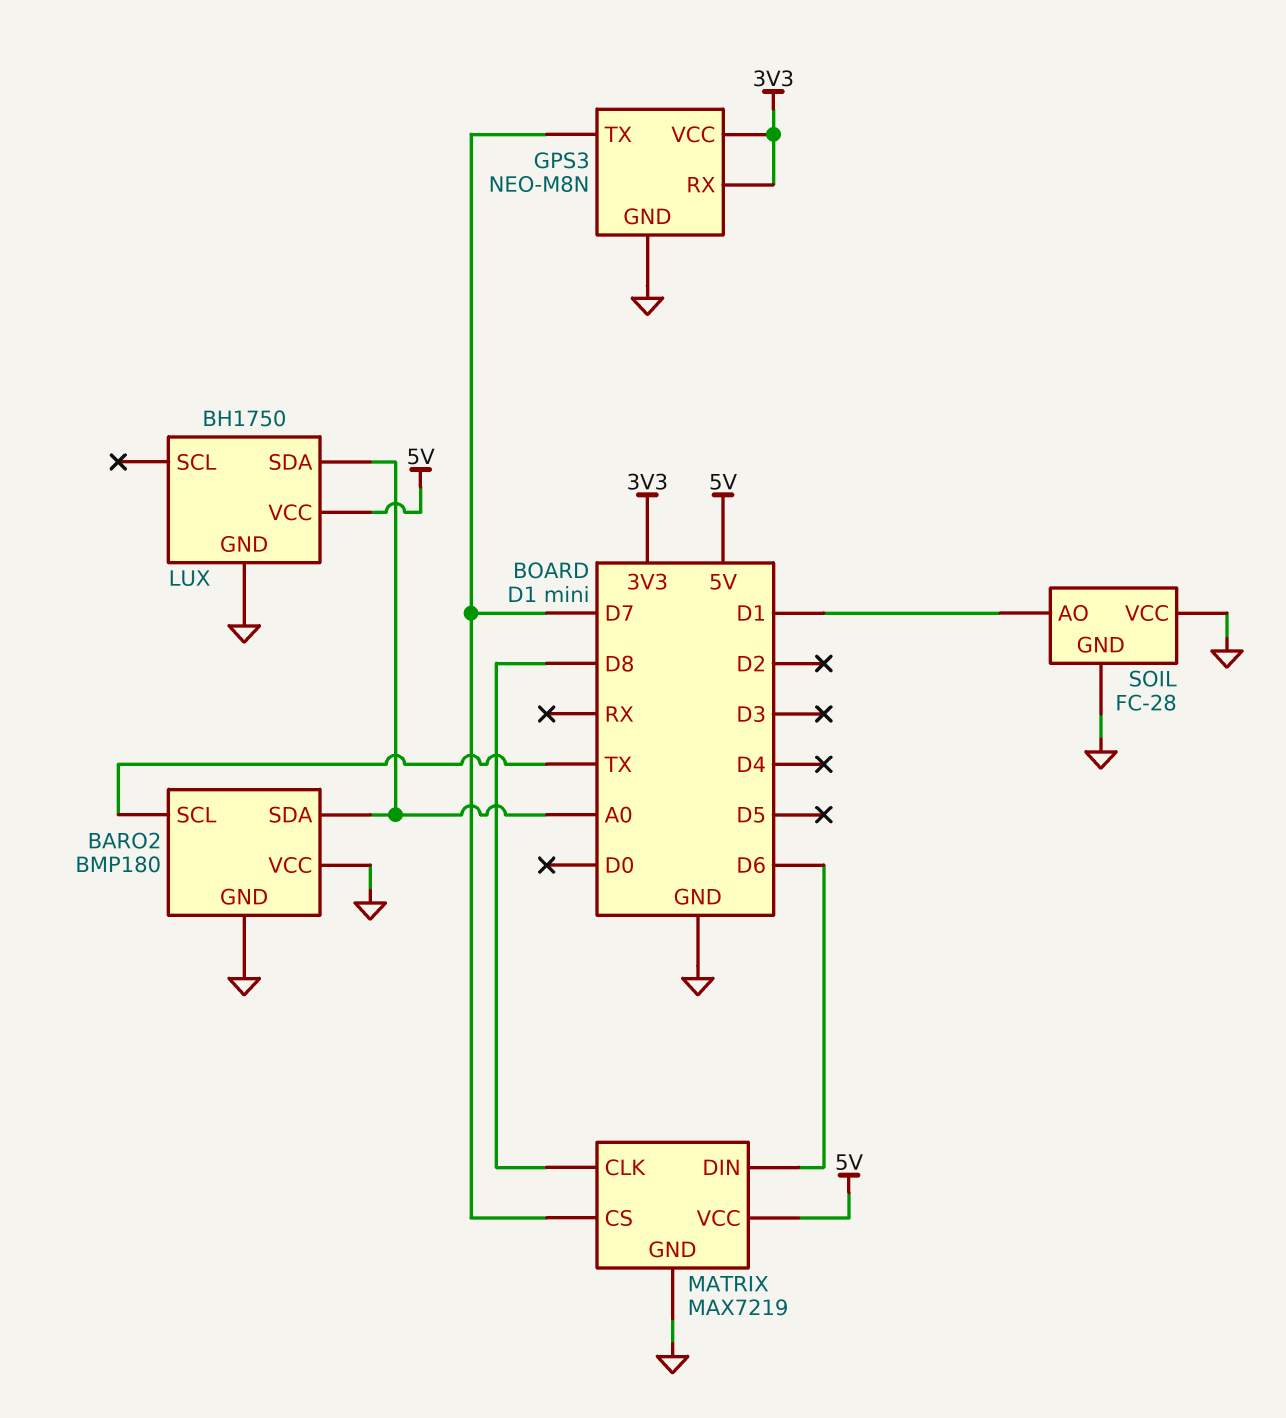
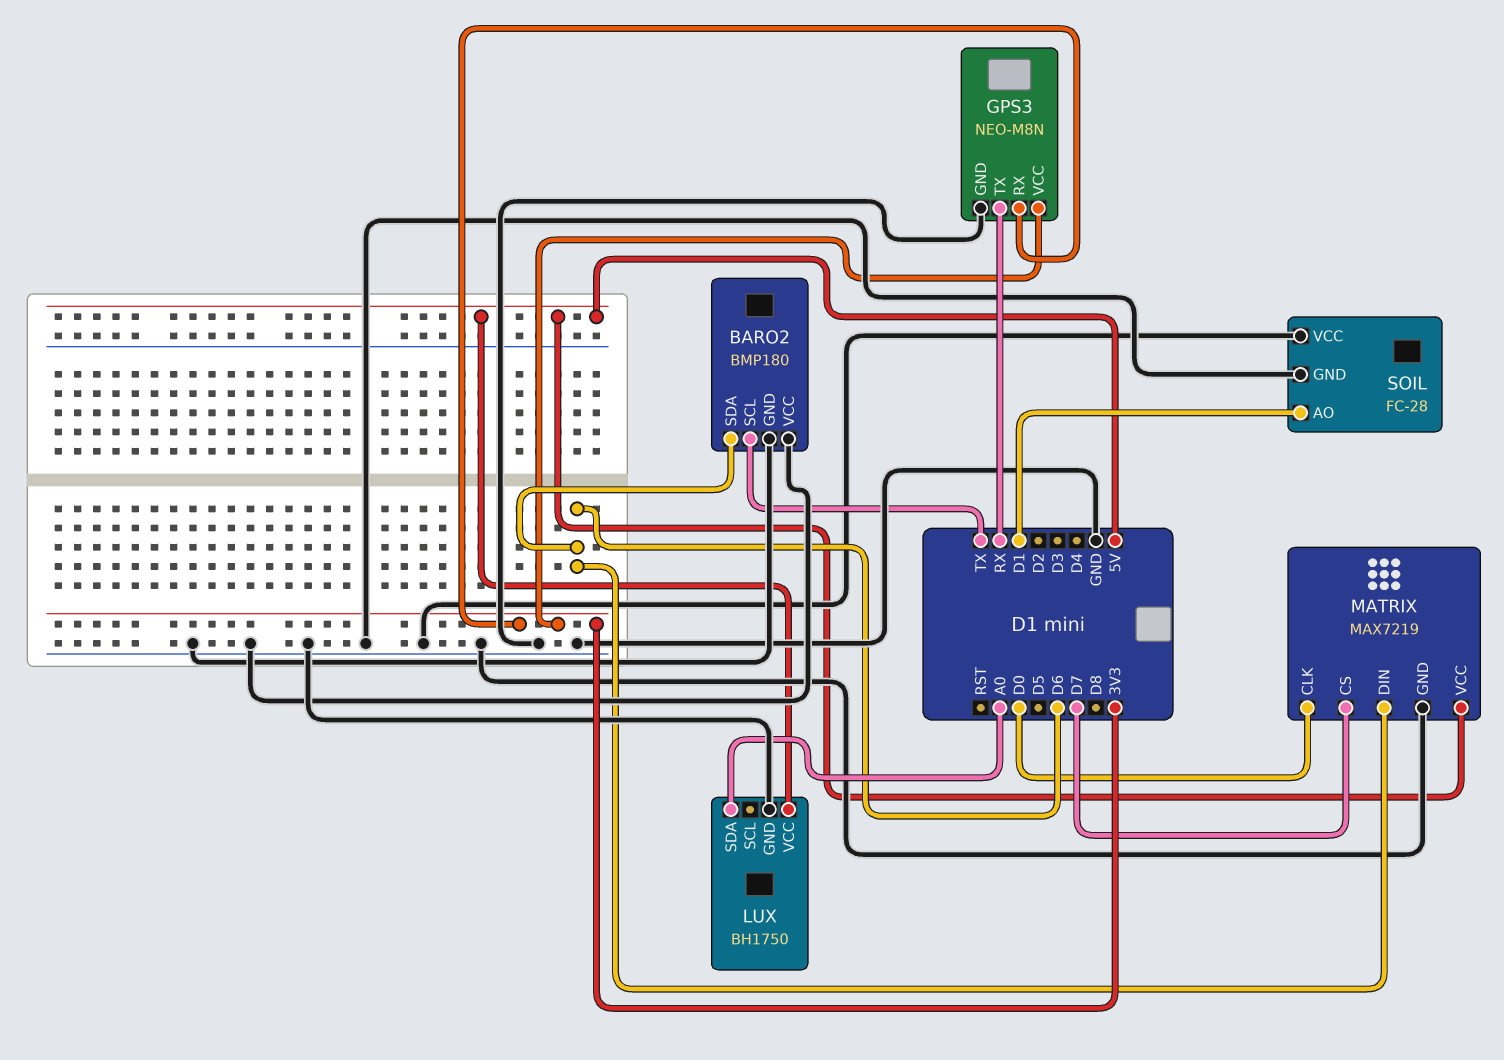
BARO2 pin SDA: A0 -> D6
GPS3 pin TX: D7 -> RX
MATRIX pin CLK: D8 -> D0

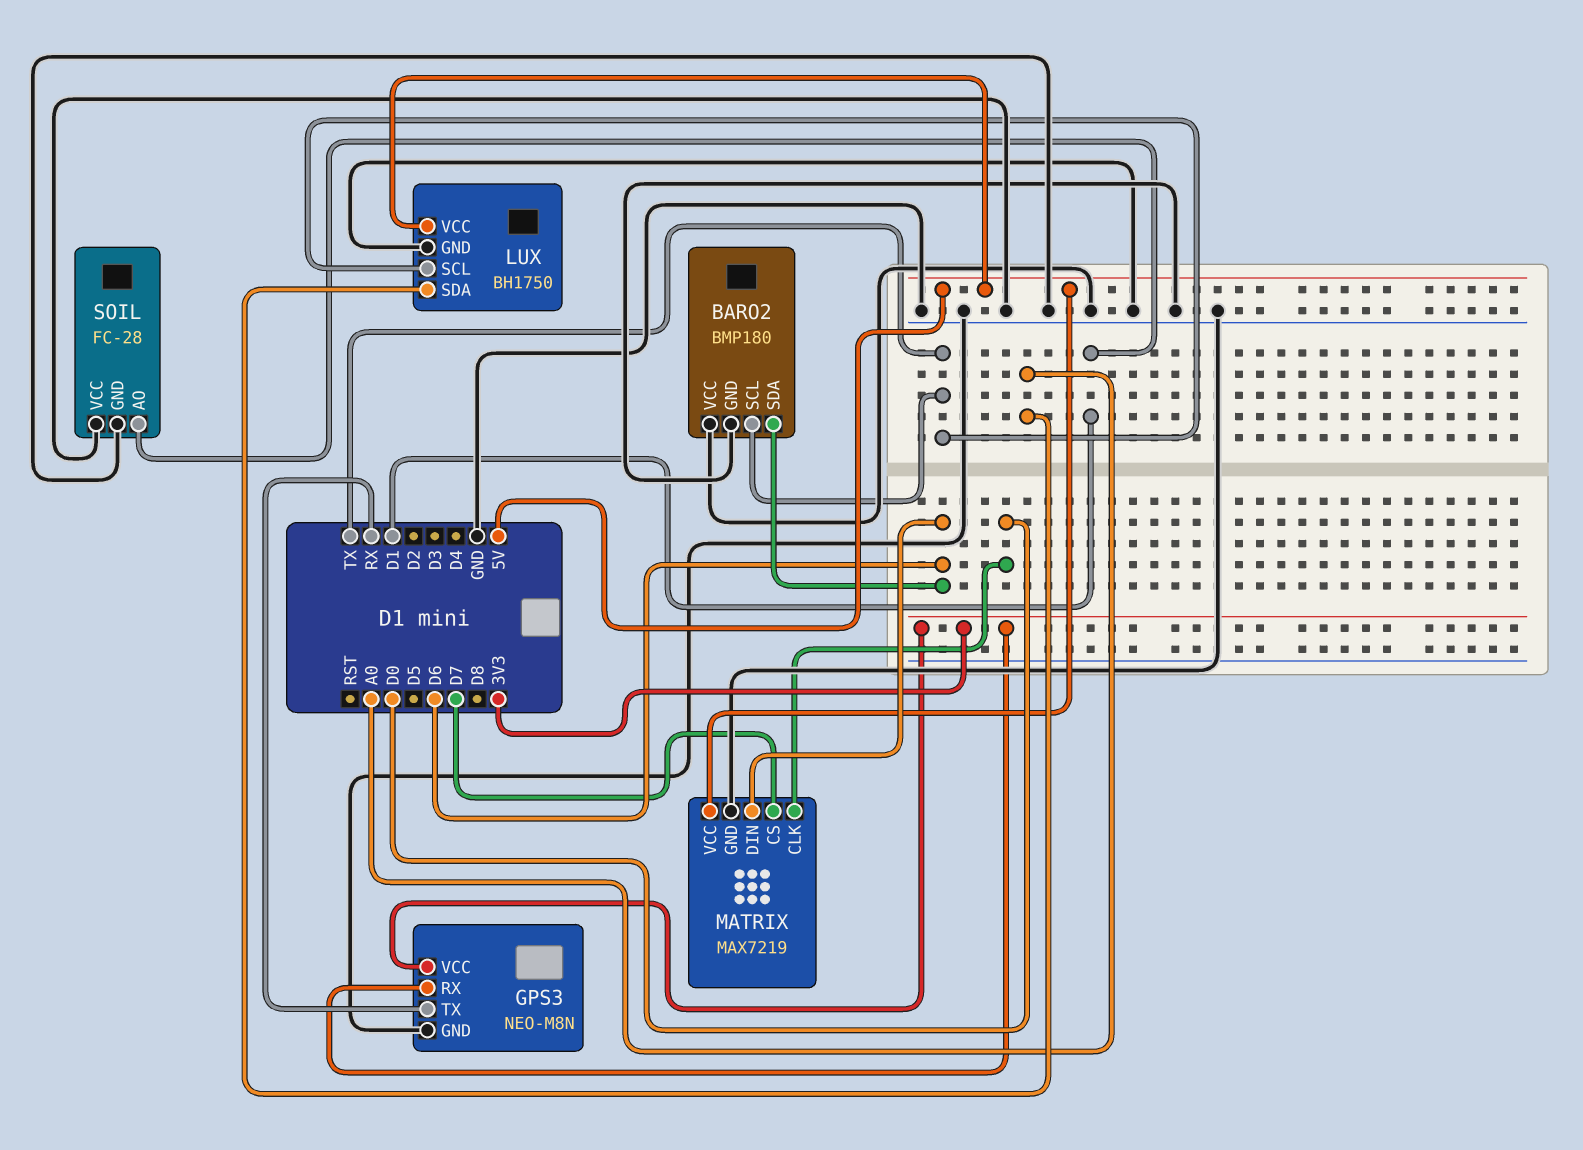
LUX pin SCL: none -> TX

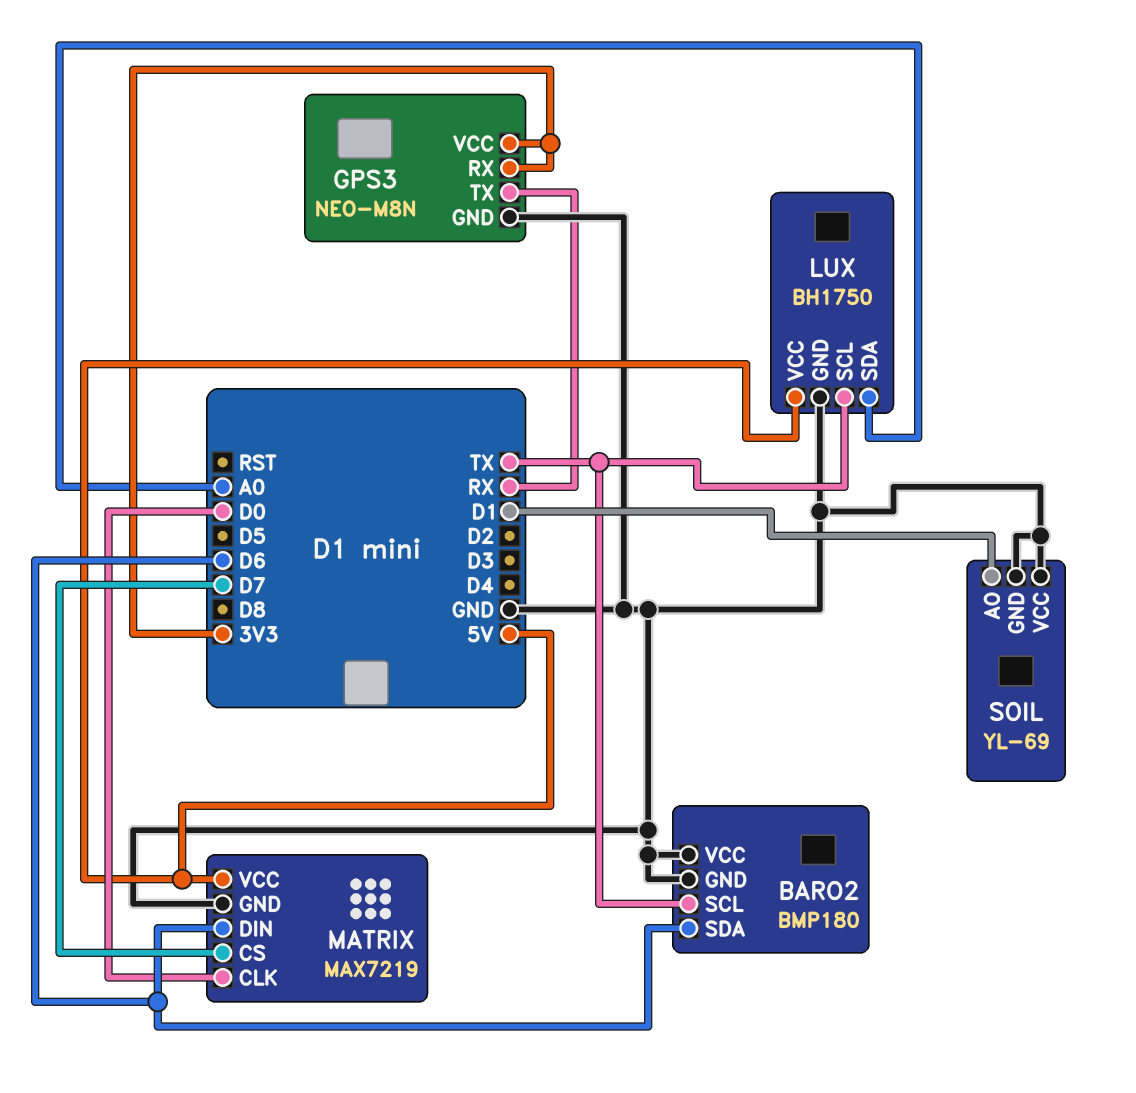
SOIL: FC-28 -> YL-69

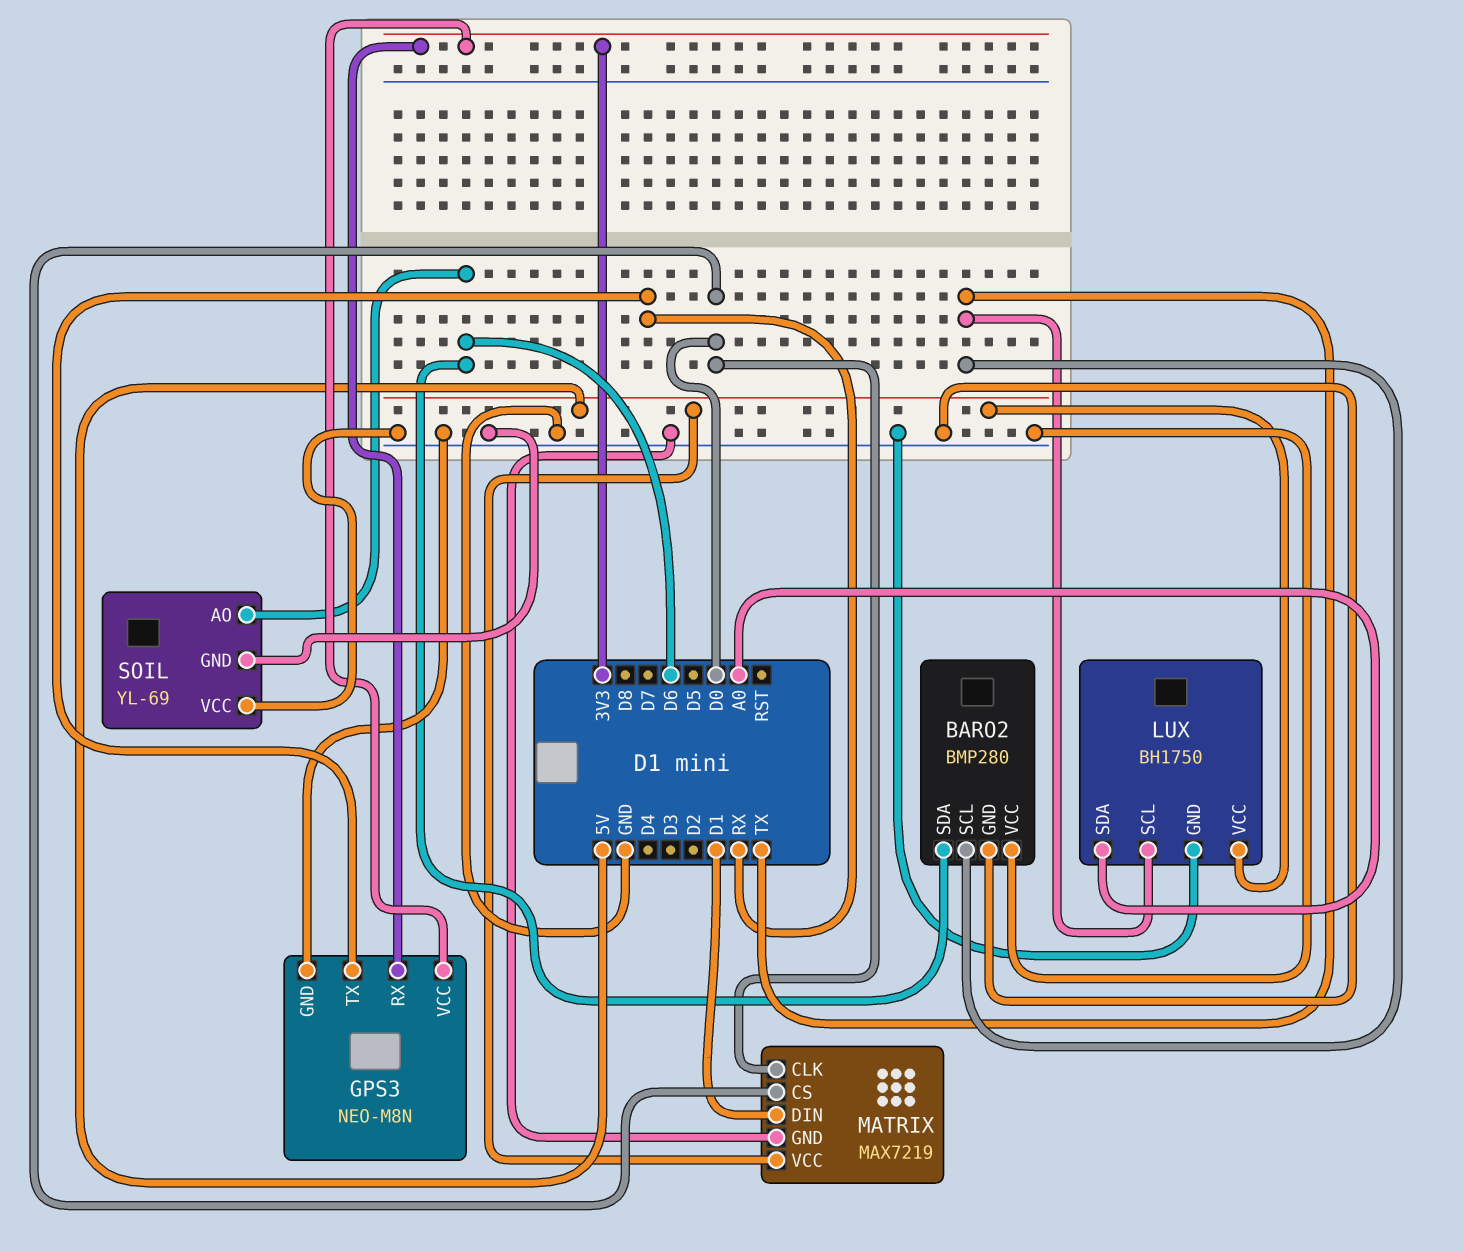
BARO2: BMP180 -> BMP280
MATRIX pin CS: D7 -> D0
MATRIX pin DIN: D6 -> D1
SOIL pin AO: D1 -> D6

